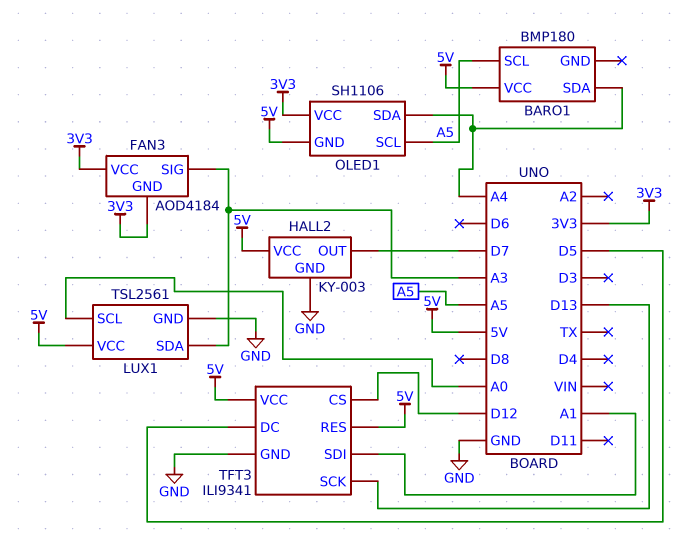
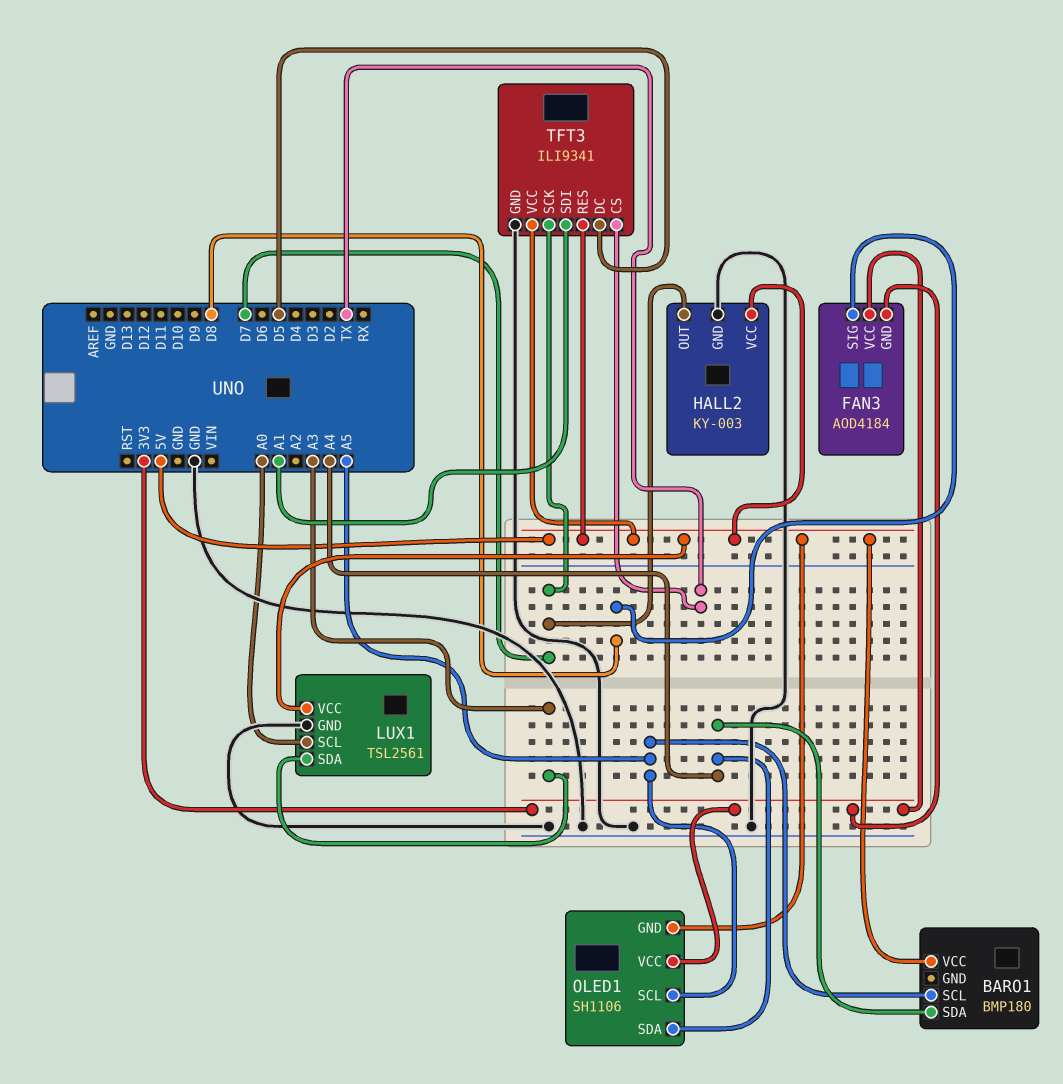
FAN3 pin SIG: A3 -> D8
TFT3 pin CS: D12 -> TX
TFT3 pin SCK: D13 -> D7

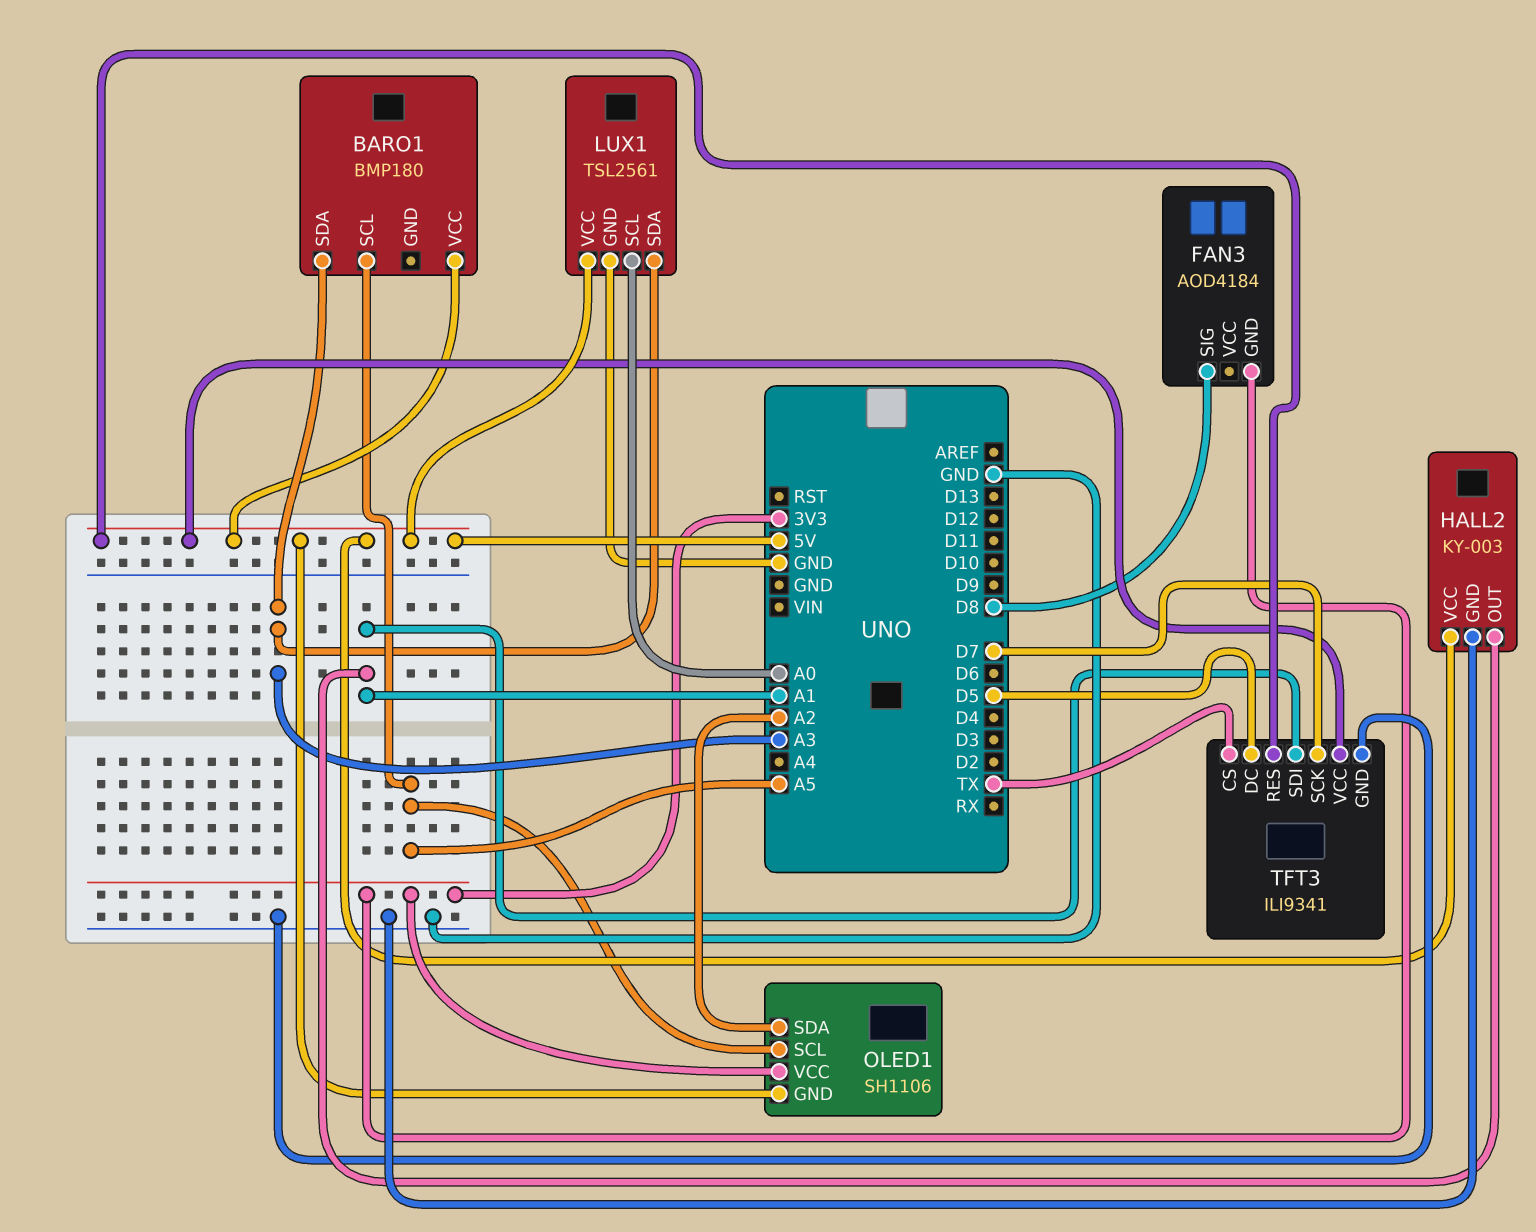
BARO1 pin SDA: A4 -> A3
FAN3 pin VCC: 3V3 -> none
HALL2 pin OUT: D7 -> A1
OLED1 pin SDA: A4 -> A2

